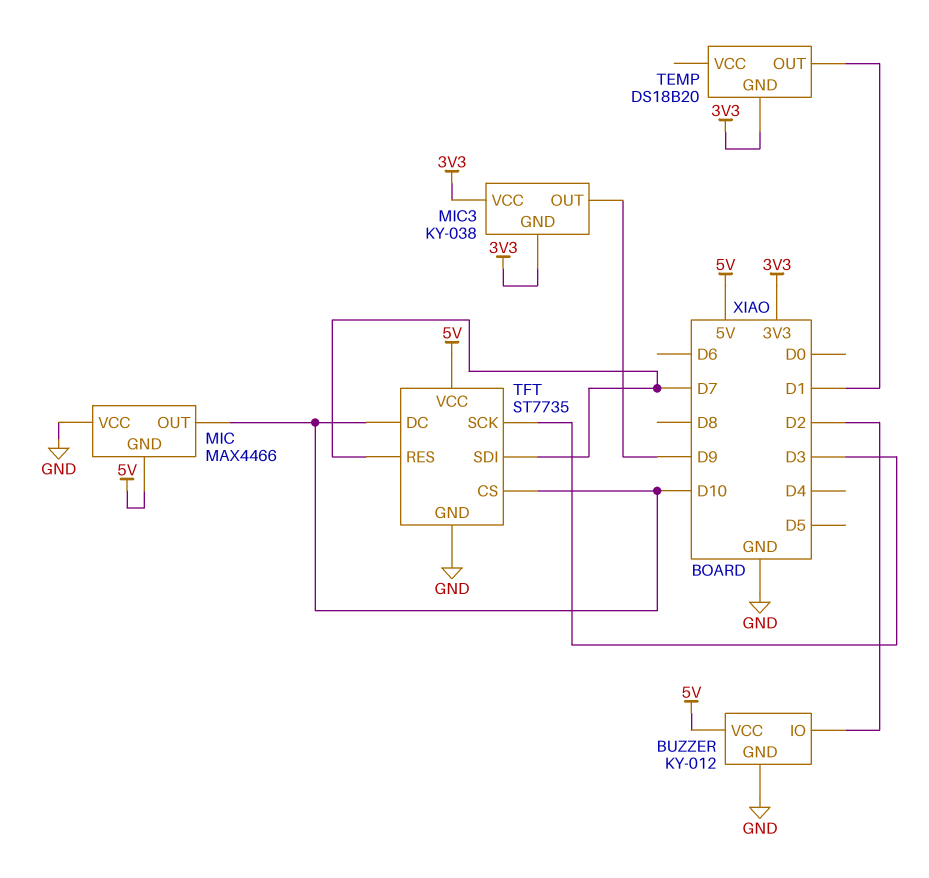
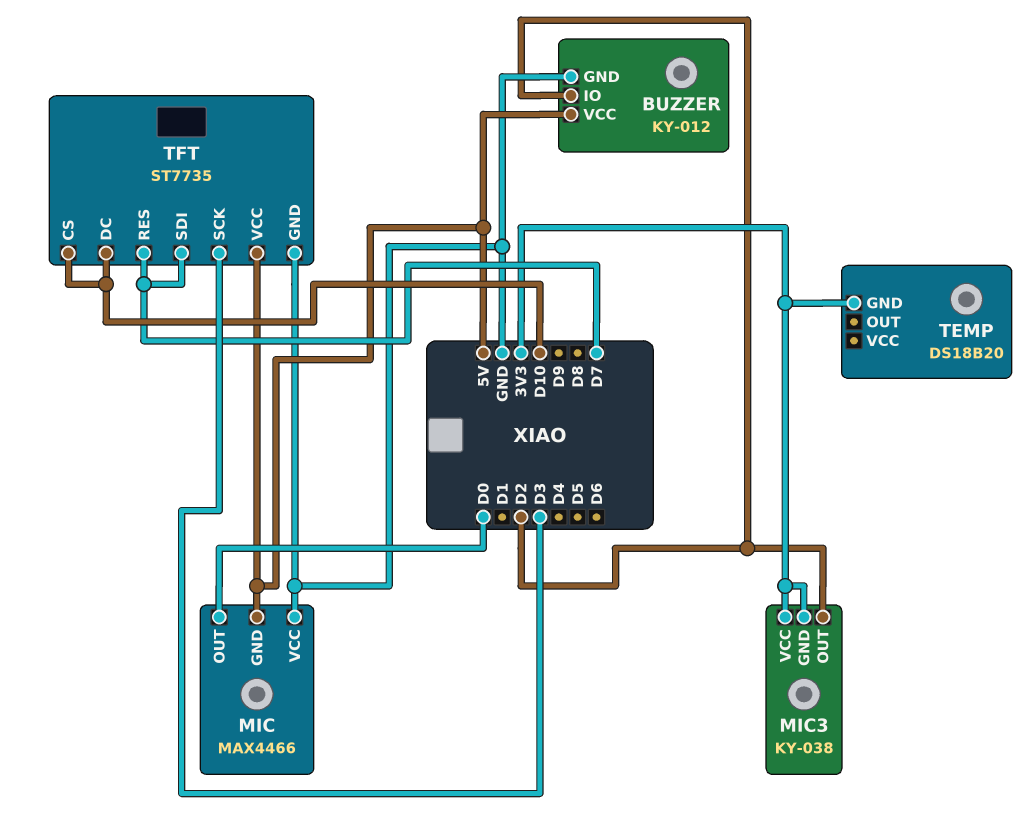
MIC pin OUT: D10 -> D0
MIC3 pin OUT: D9 -> D2
TEMP pin OUT: D1 -> none

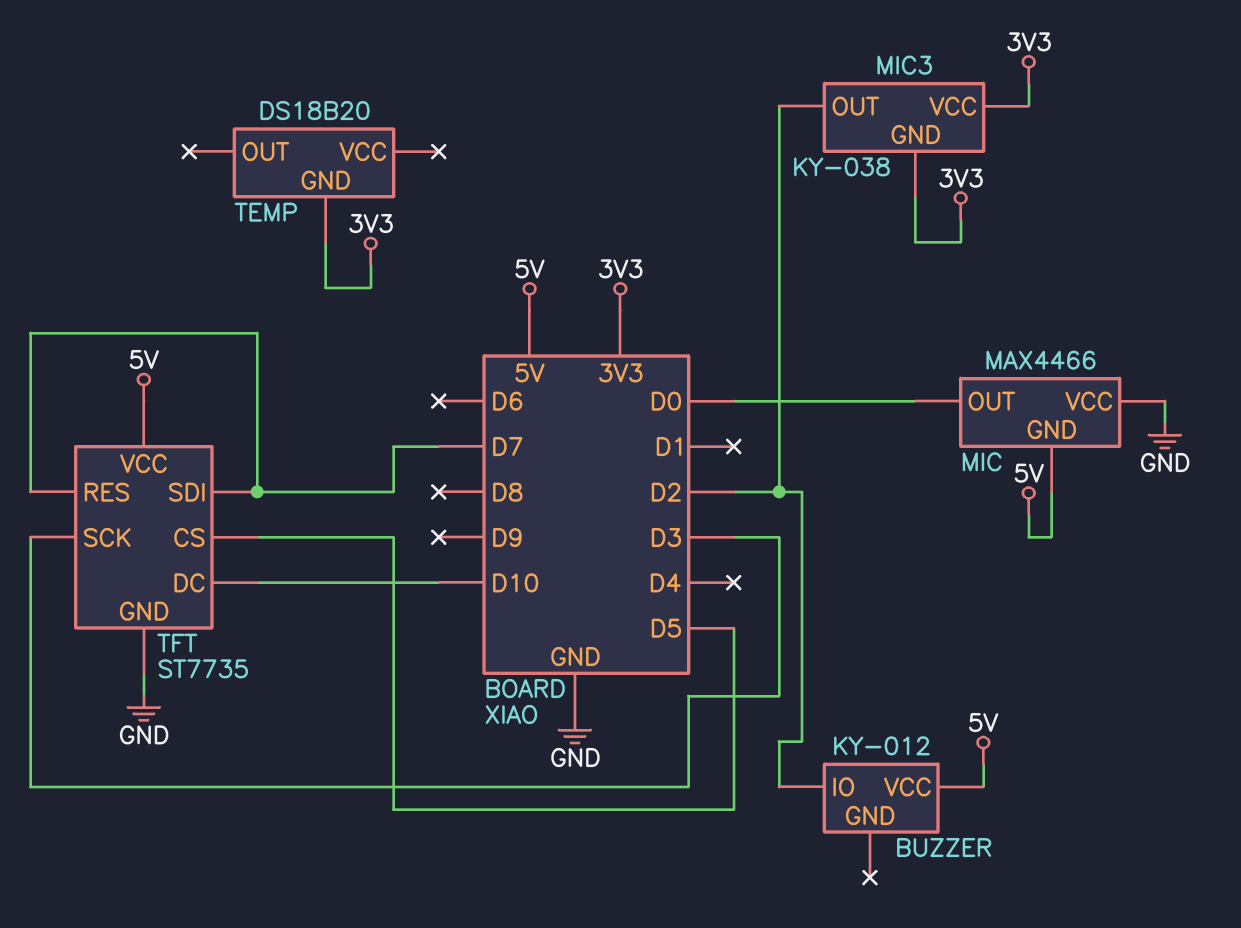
BUZZER pin GND: GND -> none
TFT pin CS: D10 -> D5

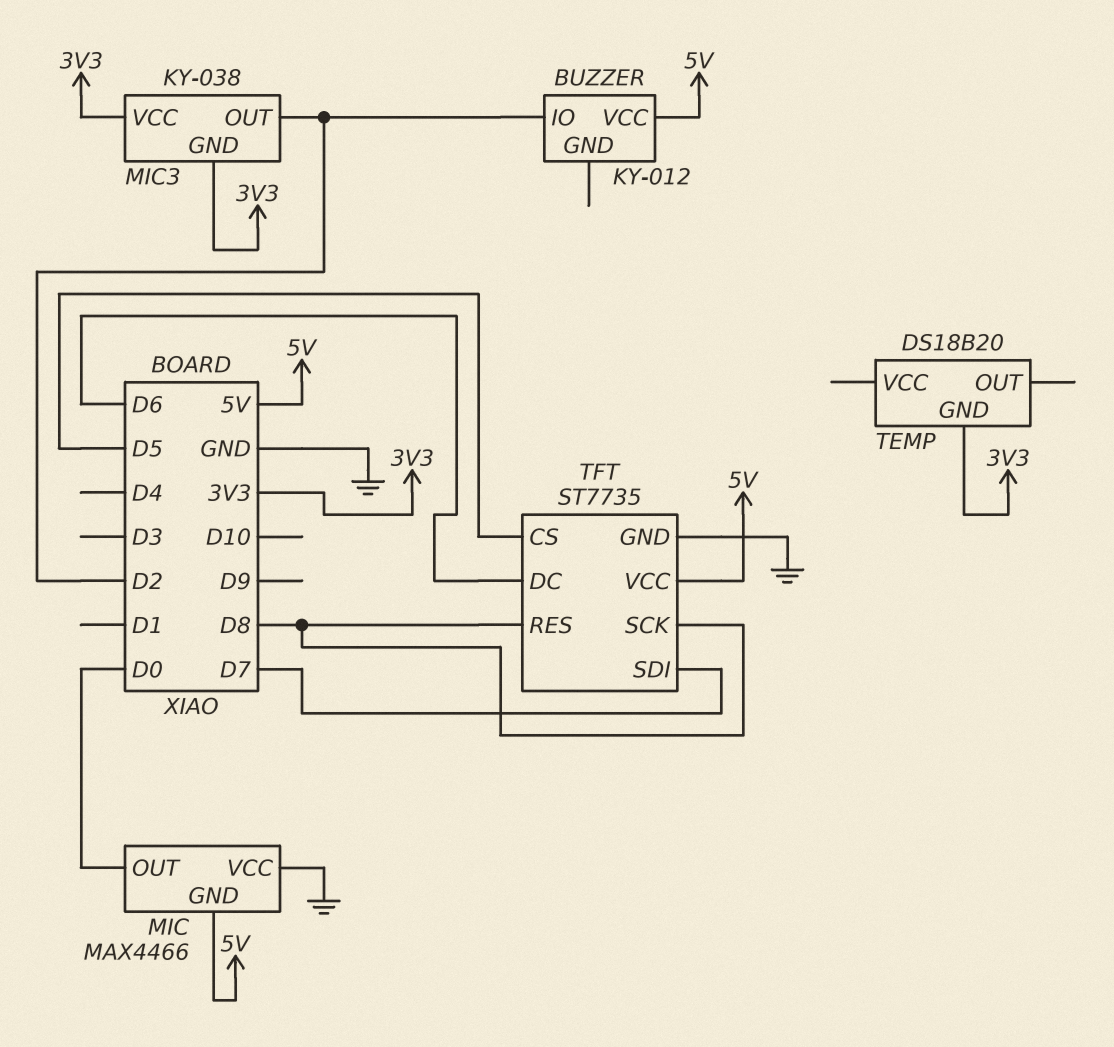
TFT pin DC: D10 -> D6
TFT pin RES: D7 -> D8
TFT pin SCK: D3 -> D8

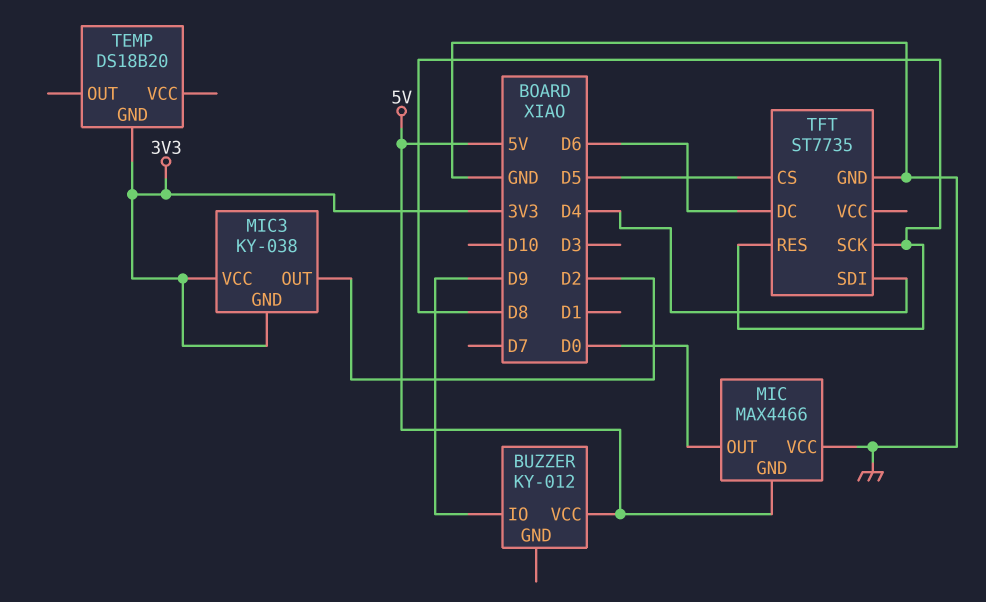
BUZZER pin IO: D2 -> D9
TFT pin SDI: D7 -> D4
TFT pin VCC: 5V -> none

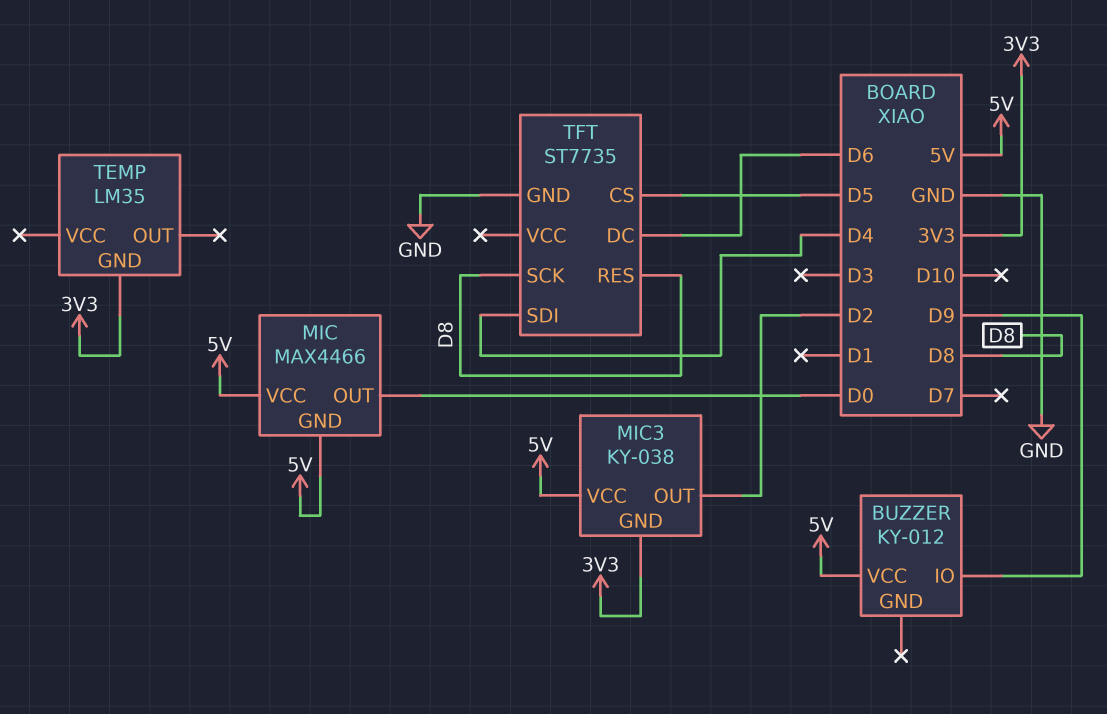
MIC pin VCC: GND -> 5V
MIC3 pin VCC: 3V3 -> 5V
TEMP: DS18B20 -> LM35

